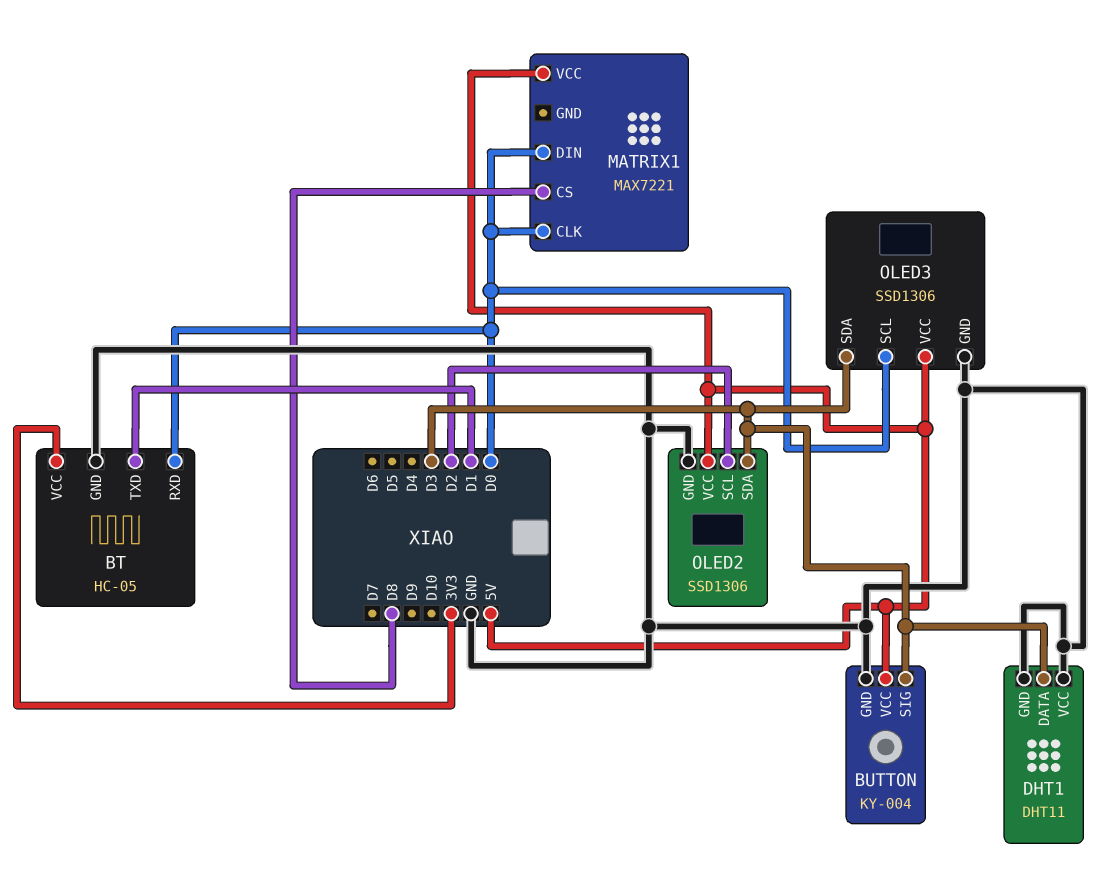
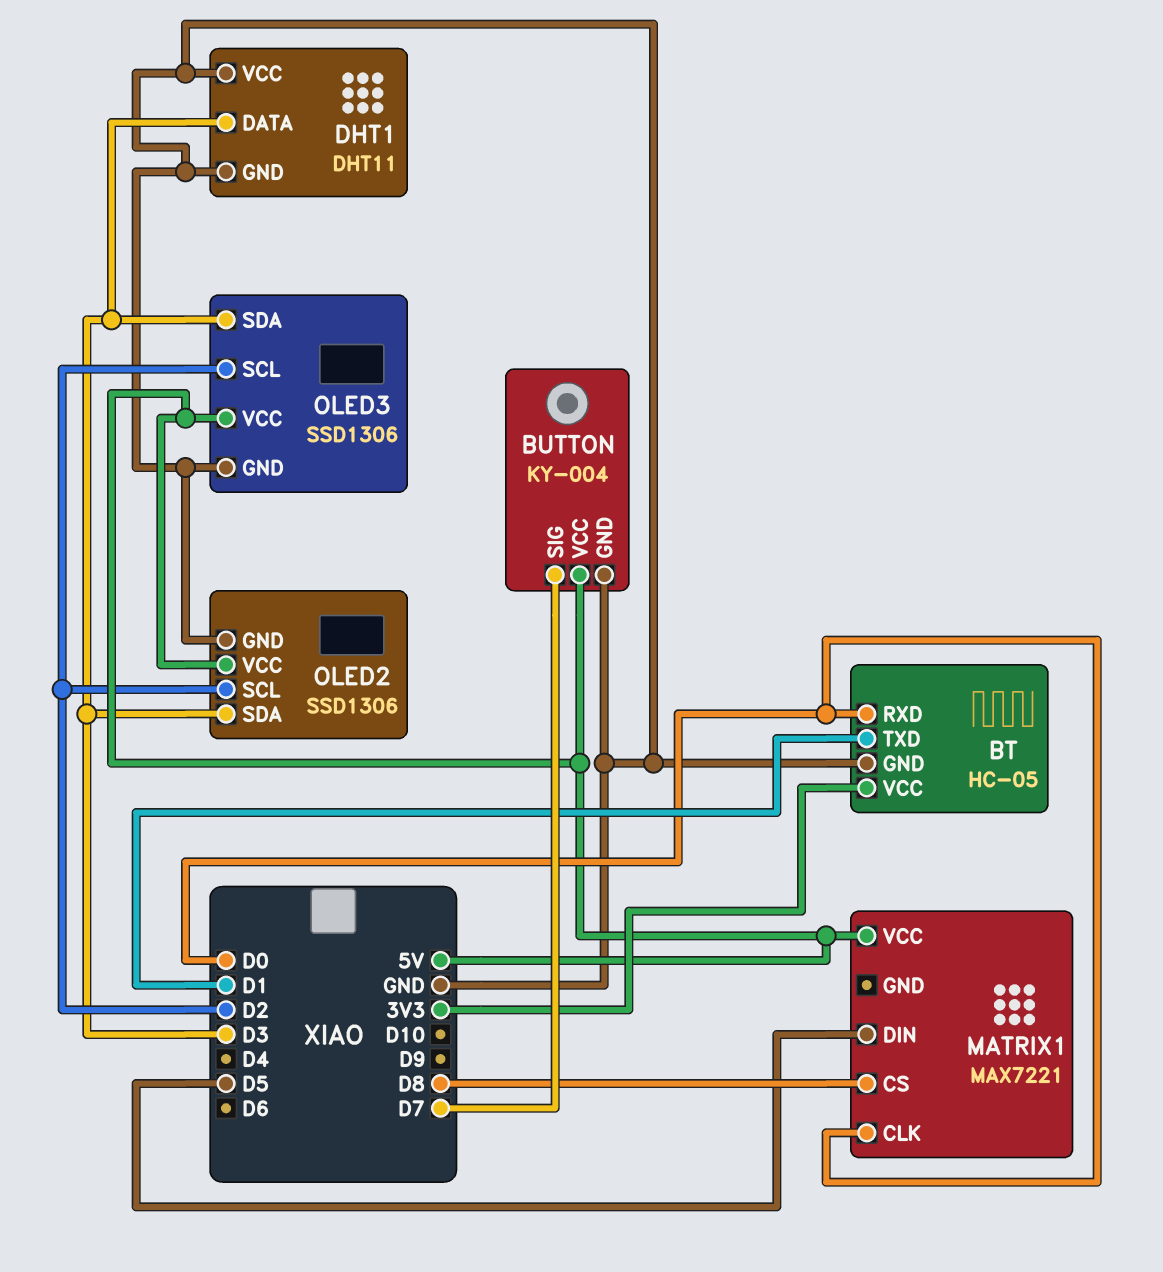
BUTTON pin SIG: D3 -> D7
MATRIX1 pin DIN: D0 -> D5
OLED3 pin SCL: D0 -> D2

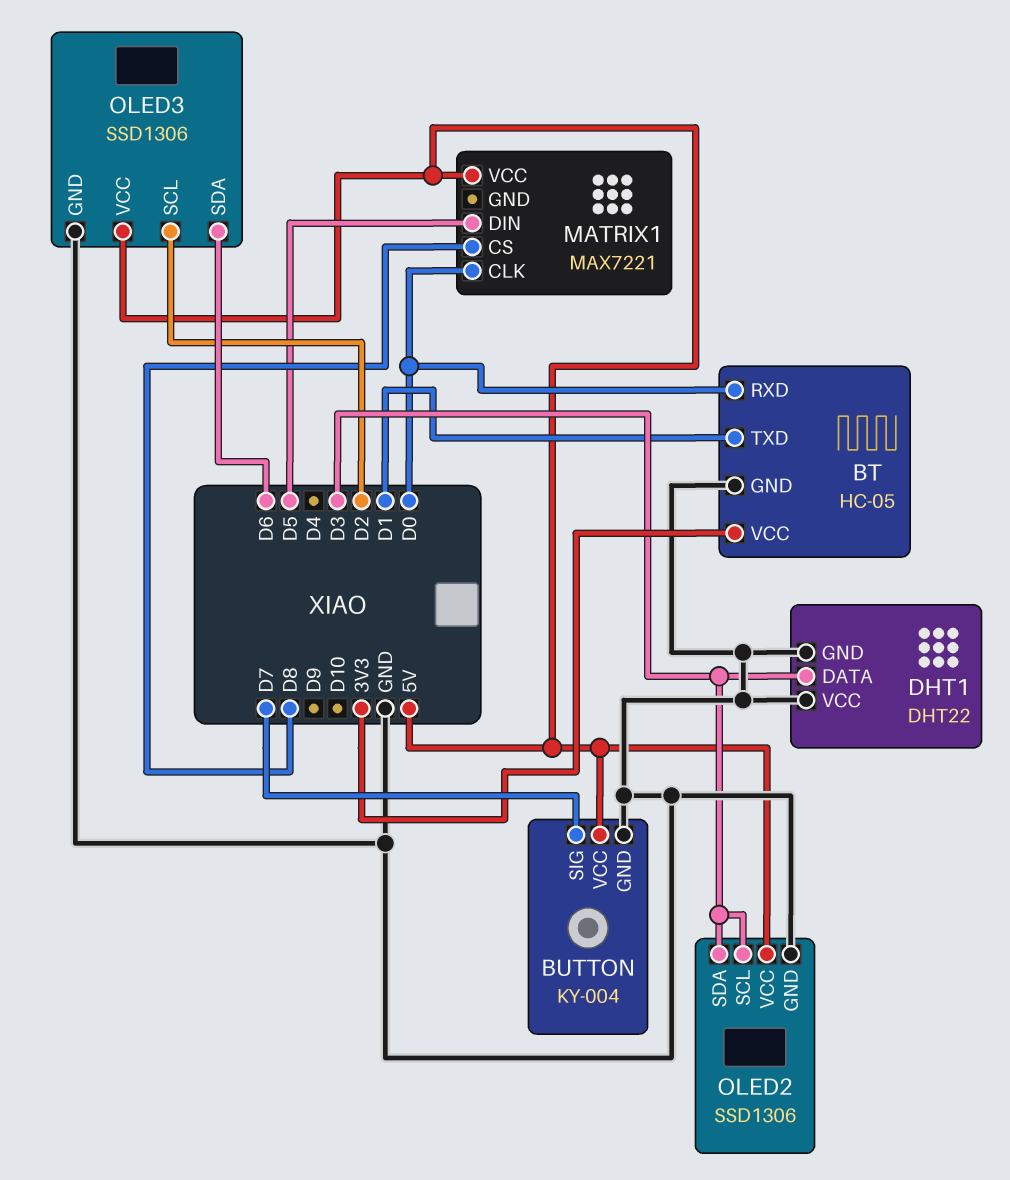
DHT1: DHT11 -> DHT22
OLED2 pin SCL: D2 -> D3
OLED3 pin SDA: D3 -> D6

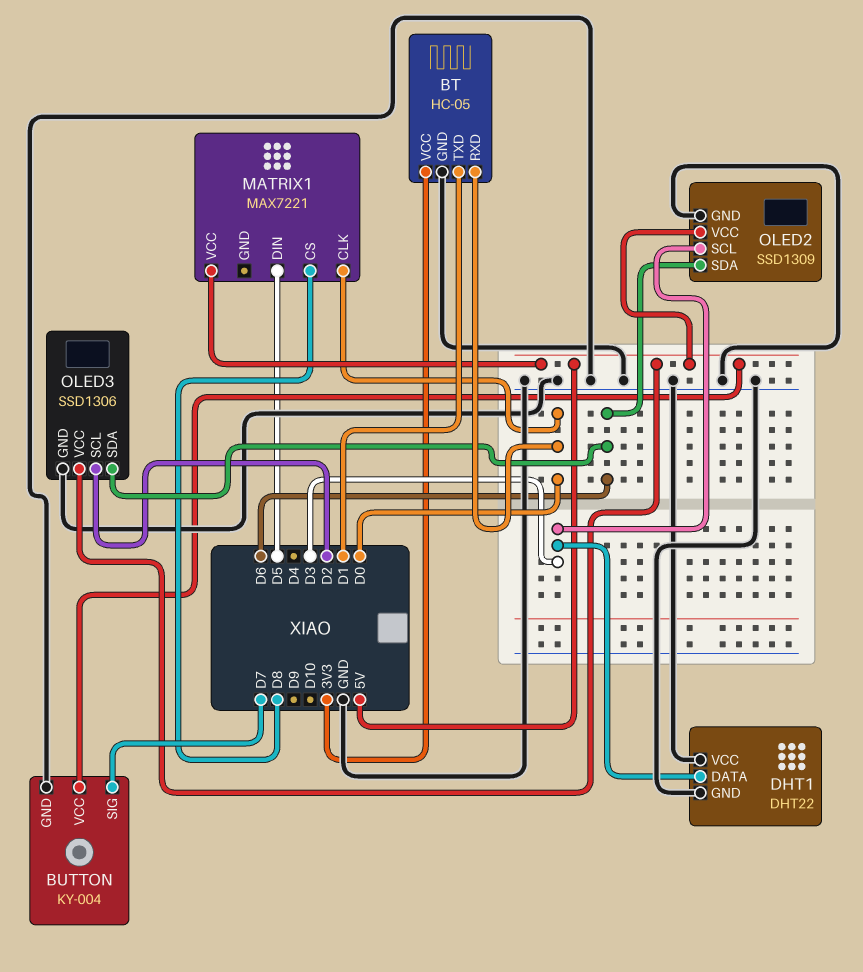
OLED2: SSD1306 -> SSD1309
OLED2 pin SDA: D3 -> D6

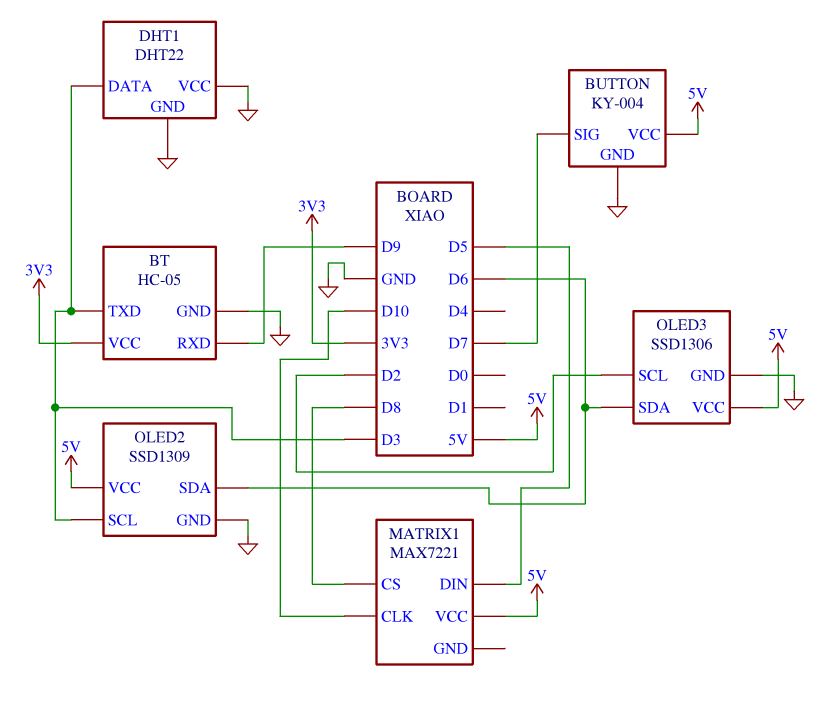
BT pin RXD: D0 -> D9
BT pin TXD: D1 -> D3
MATRIX1 pin CLK: D0 -> D10

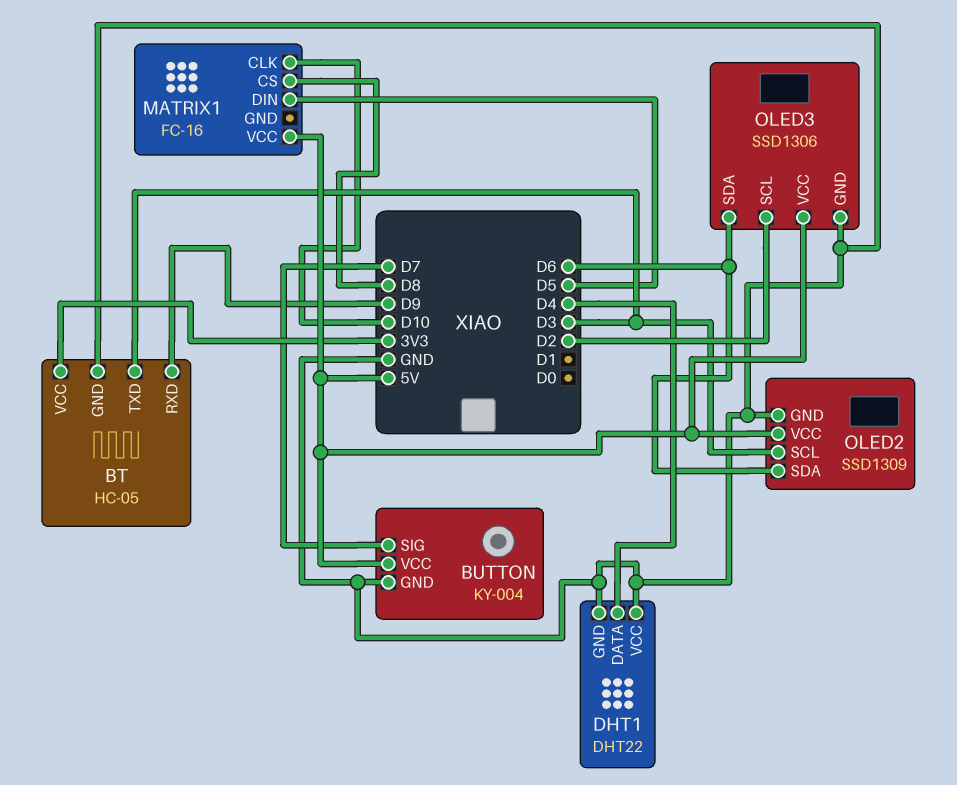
DHT1 pin DATA: D3 -> D4
MATRIX1: MAX7221 -> FC-16

